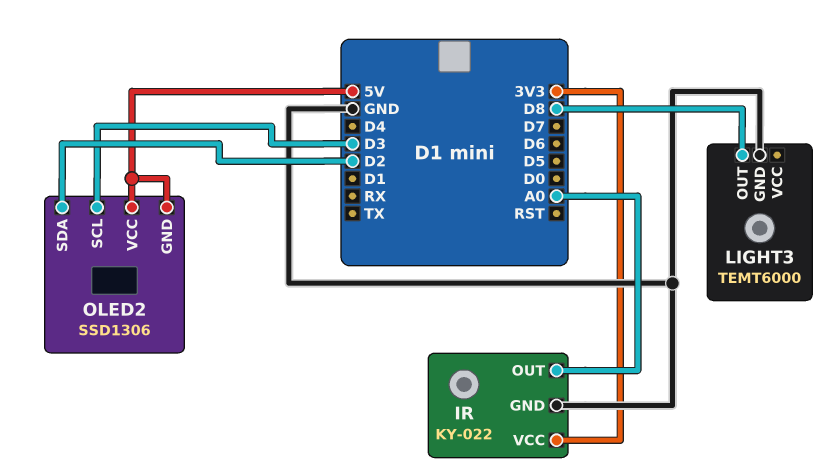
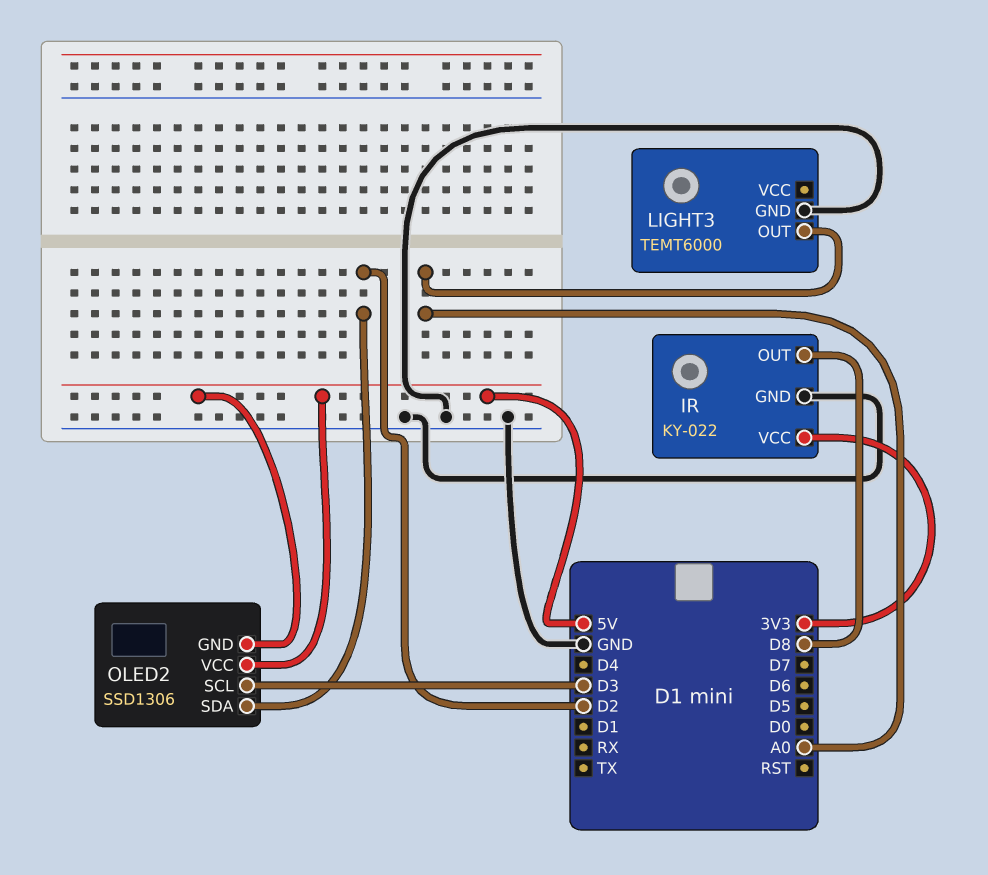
IR pin OUT: A0 -> D8
LIGHT3 pin OUT: D8 -> A0

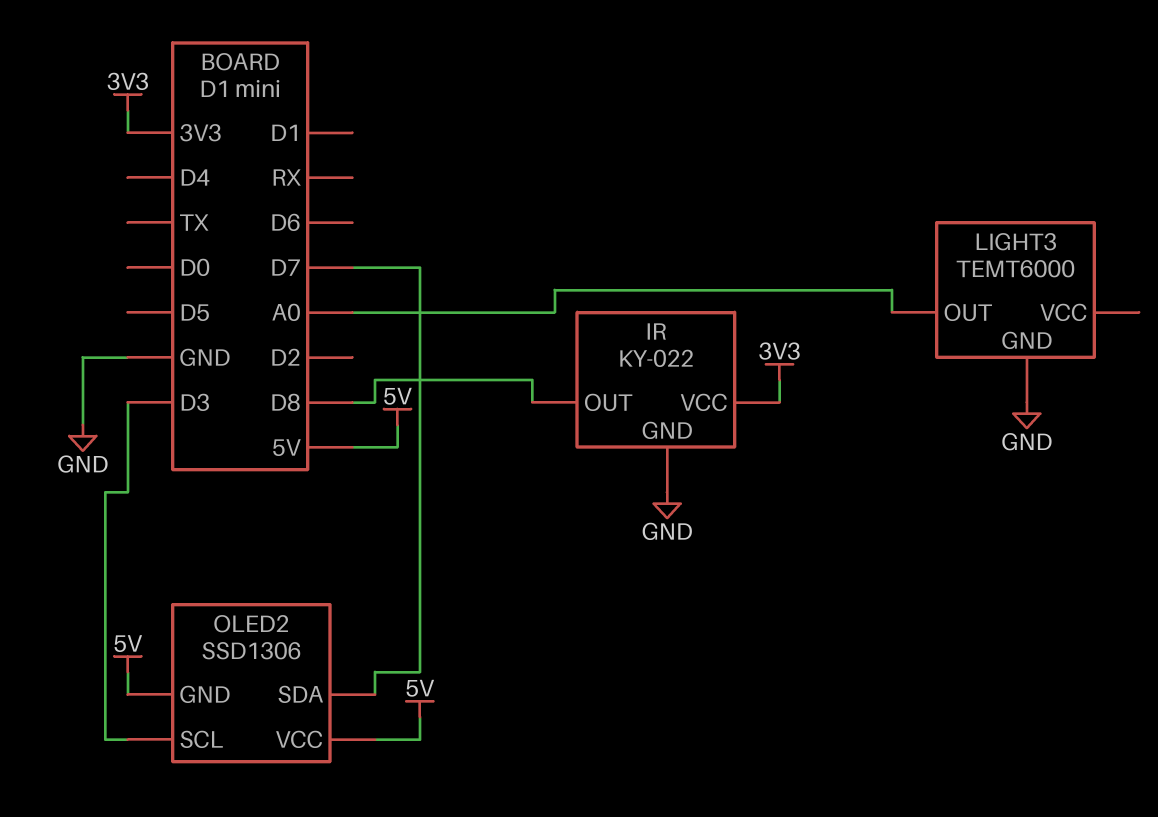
OLED2 pin SDA: D2 -> D7

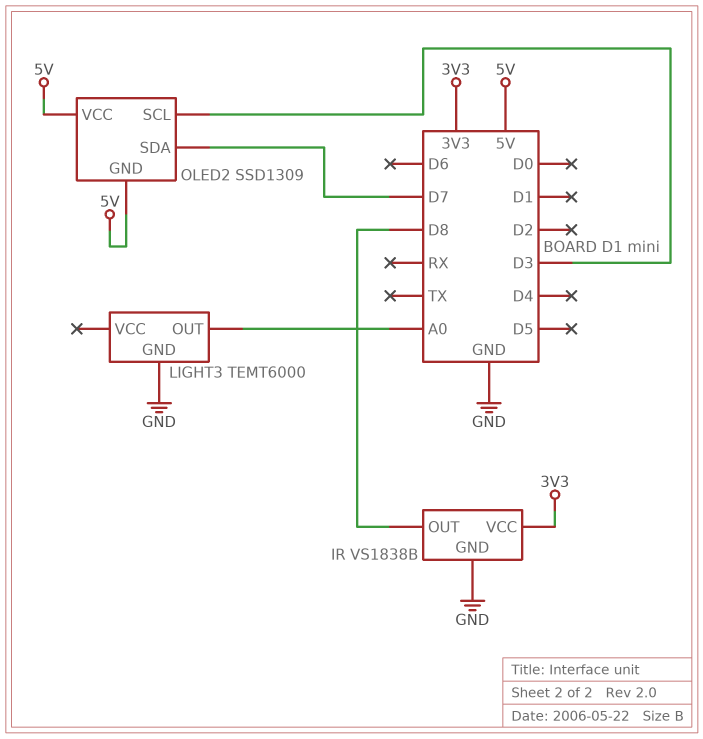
IR: KY-022 -> VS1838B
OLED2: SSD1306 -> SSD1309

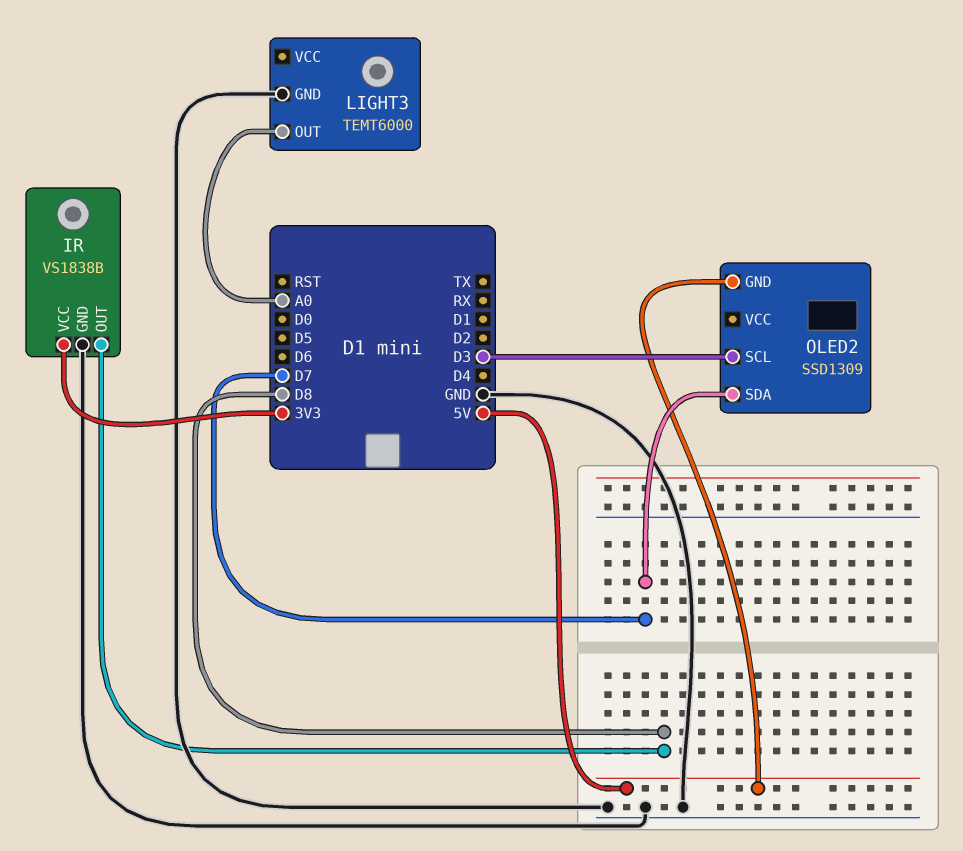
OLED2 pin VCC: 5V -> none

